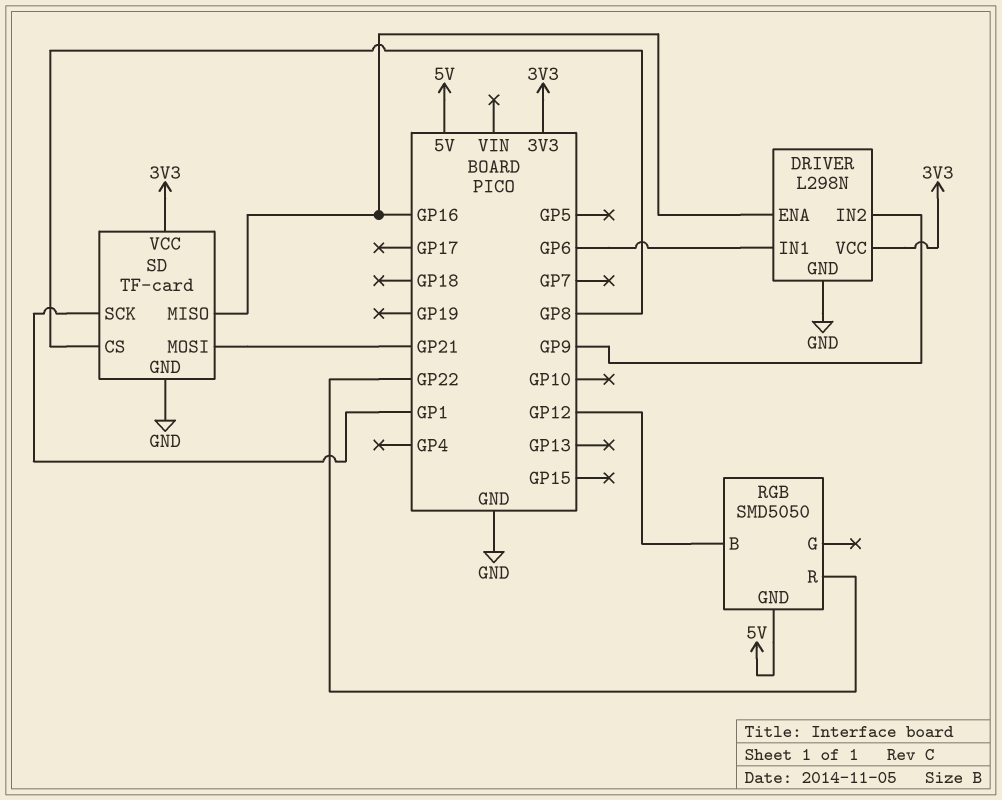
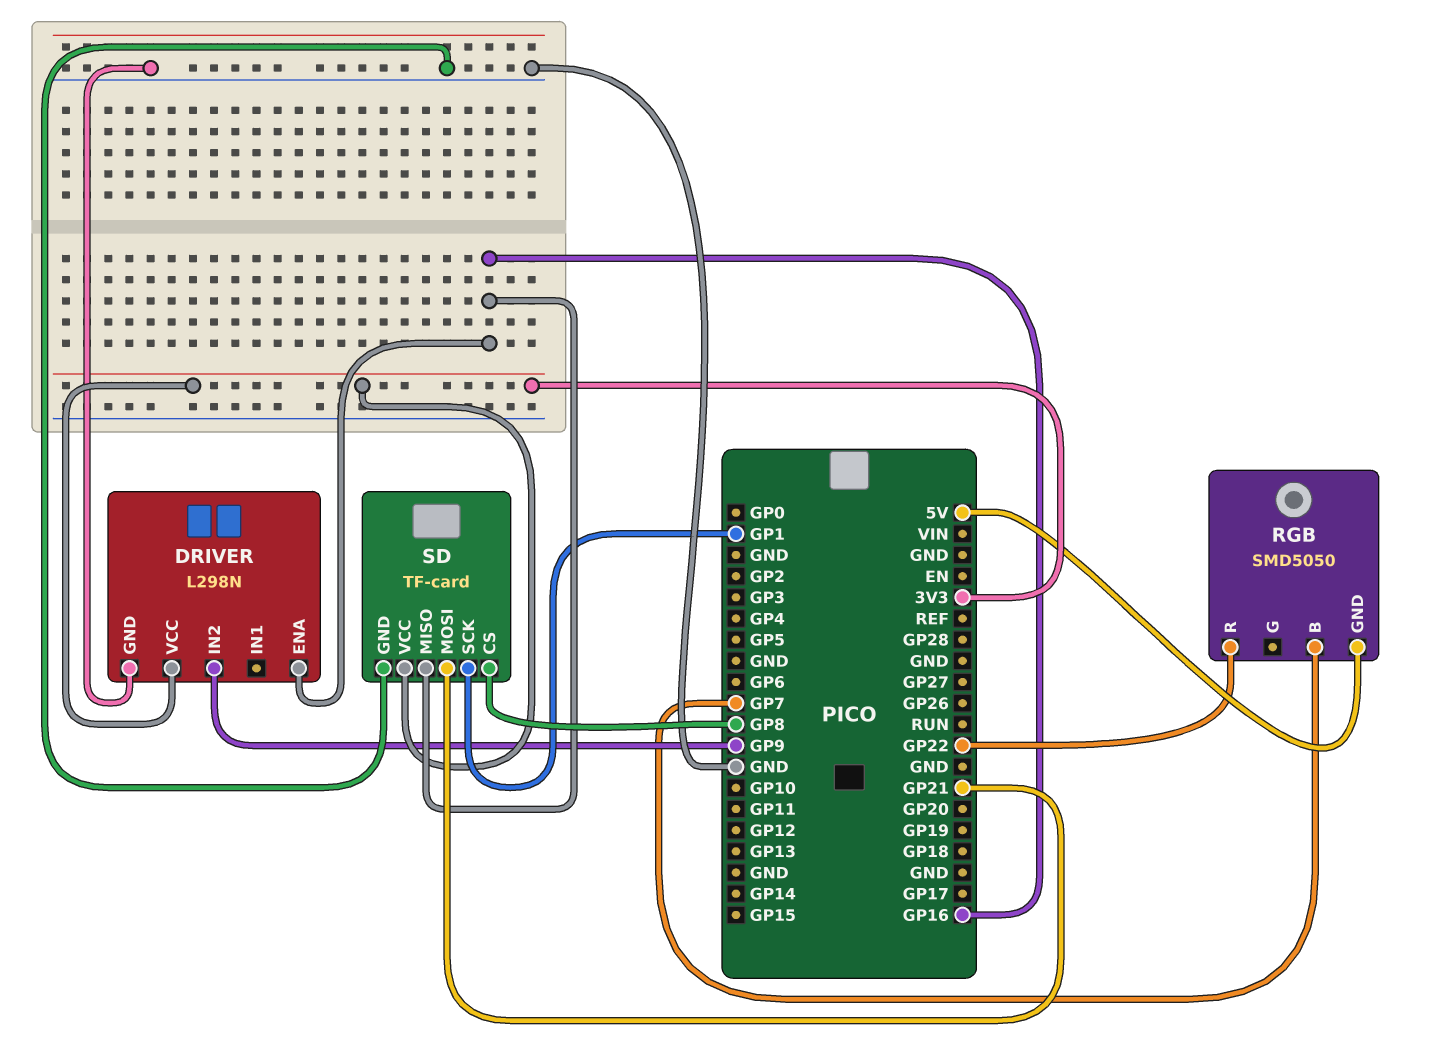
DRIVER pin IN1: GP6 -> none
RGB pin B: GP12 -> GP7

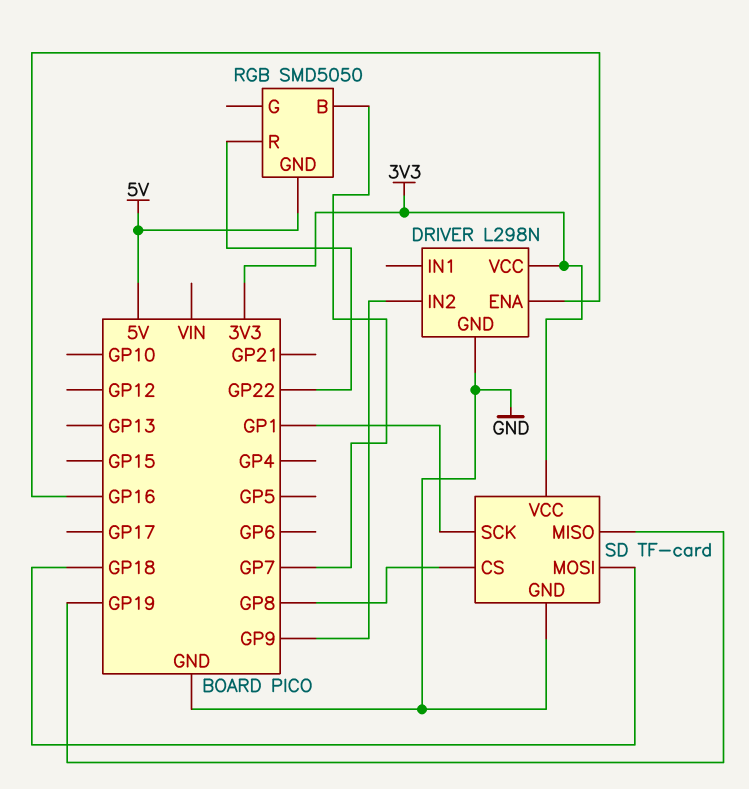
SD pin MISO: GP16 -> GP19
SD pin MOSI: GP21 -> GP18

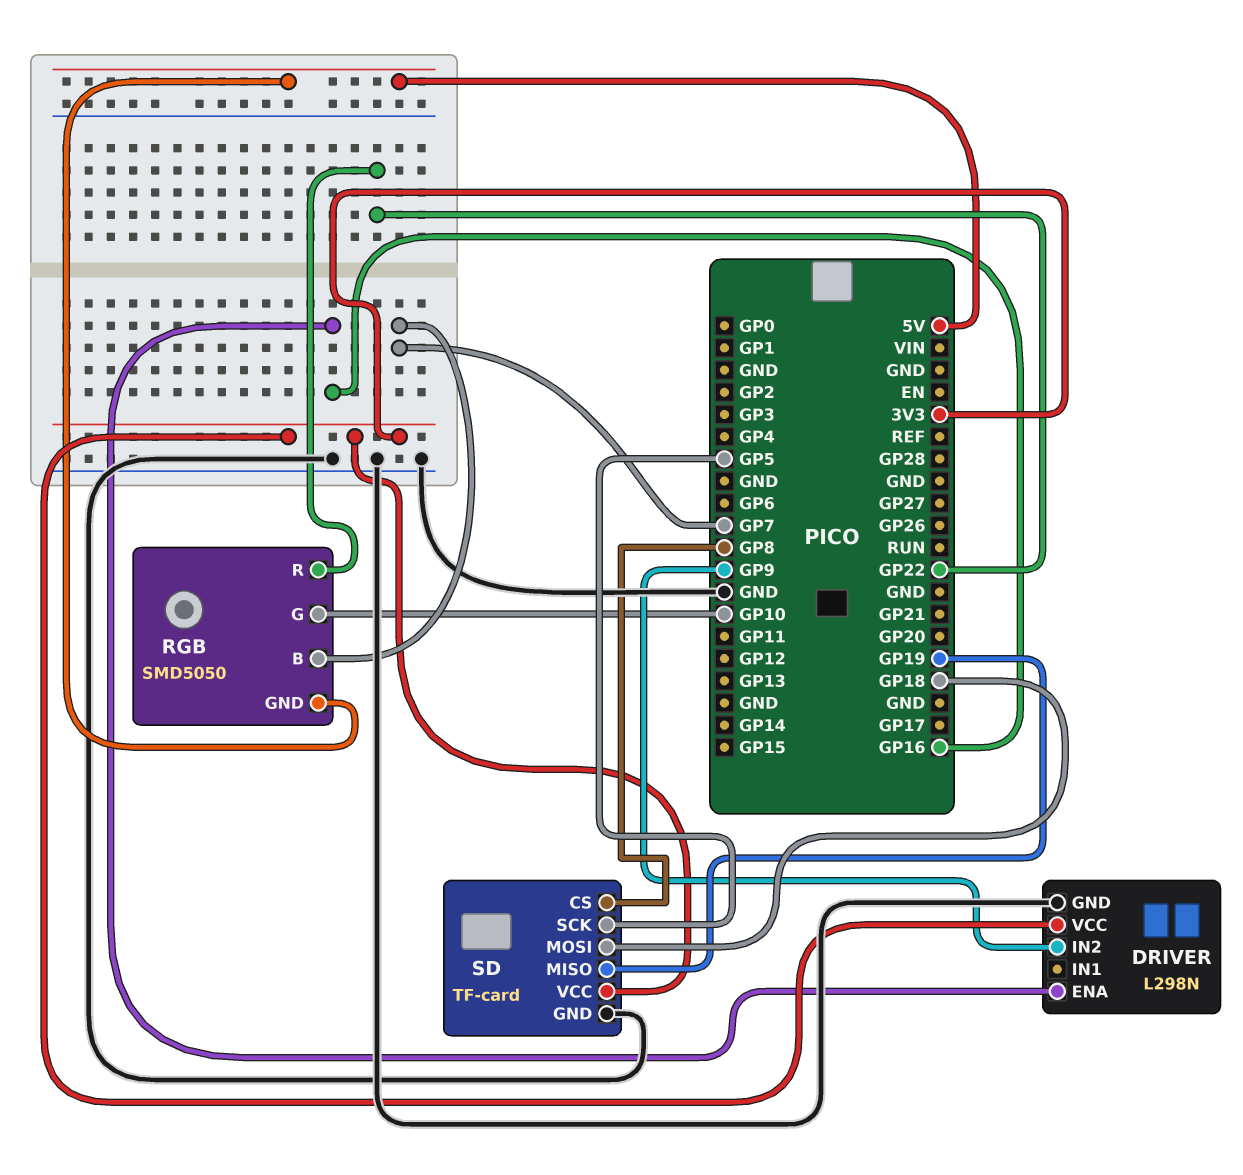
RGB pin G: none -> GP10
SD pin SCK: GP1 -> GP5

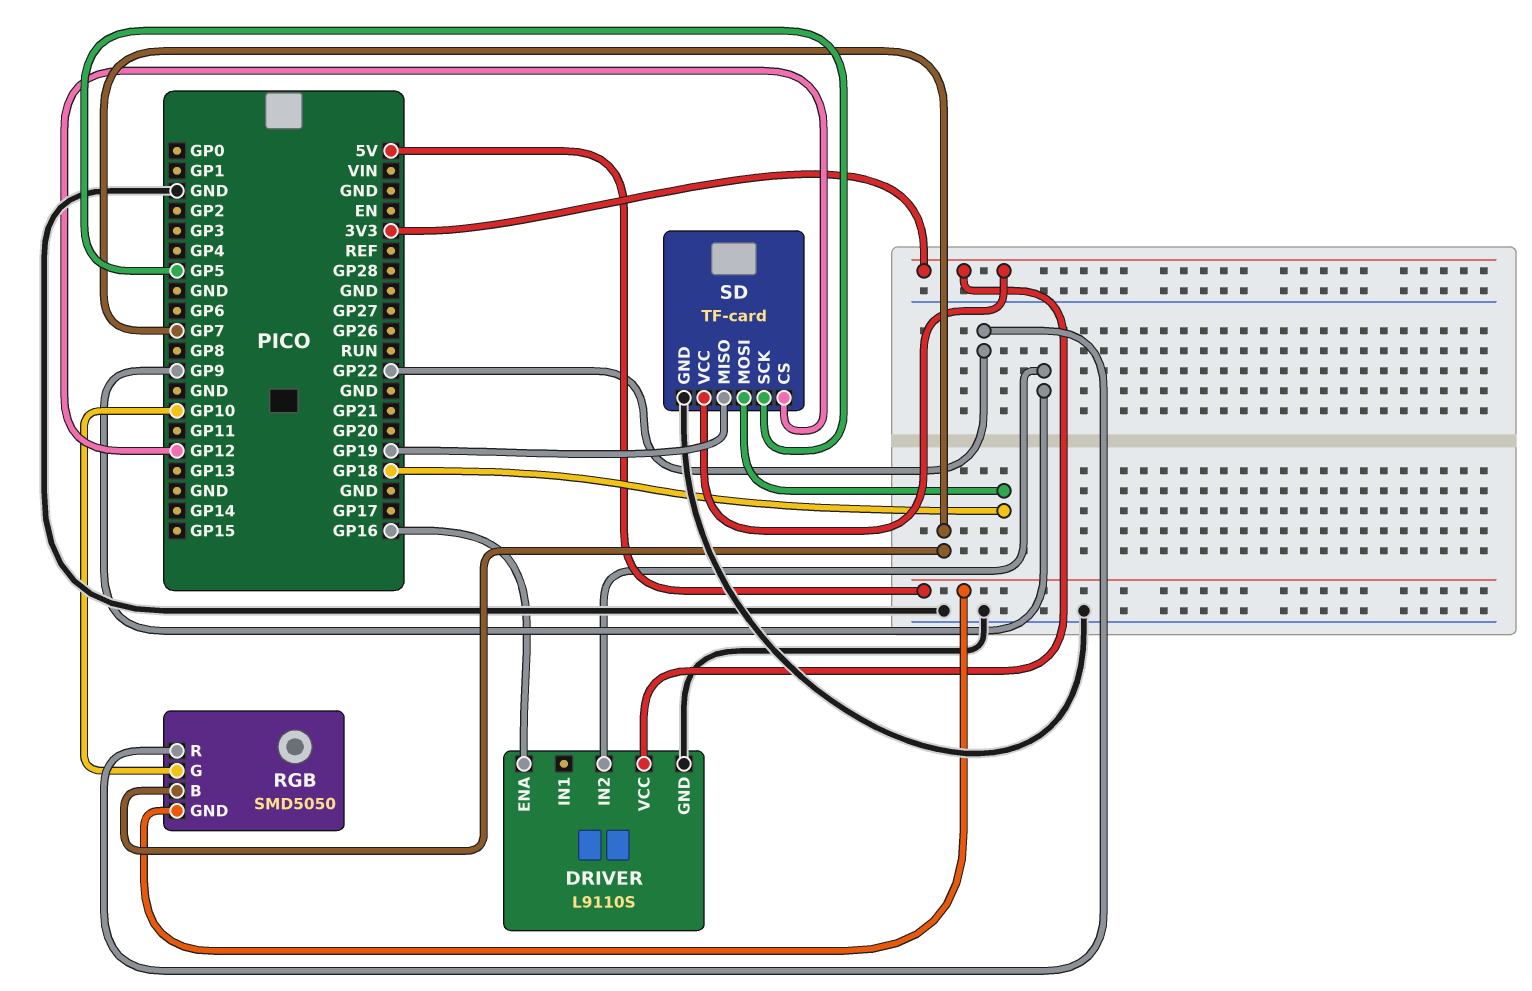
DRIVER: L298N -> L9110S
SD pin CS: GP8 -> GP12

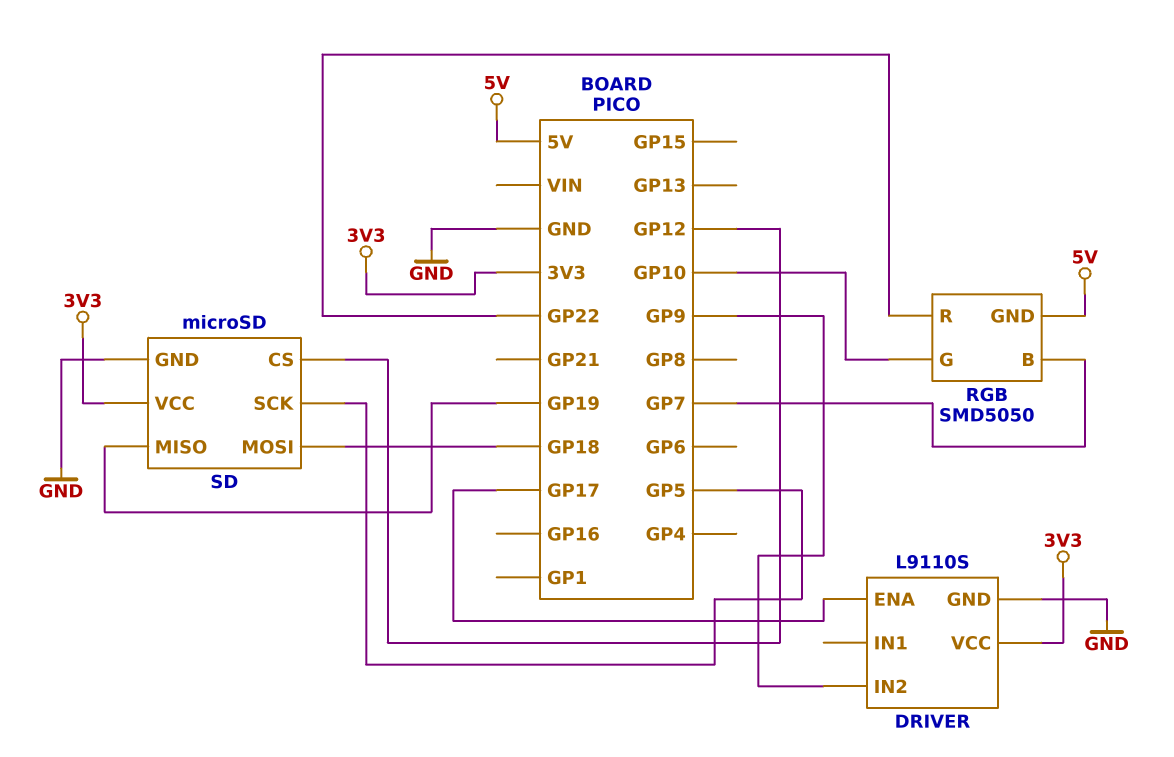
DRIVER pin ENA: GP16 -> GP17
SD: TF-card -> microSD

